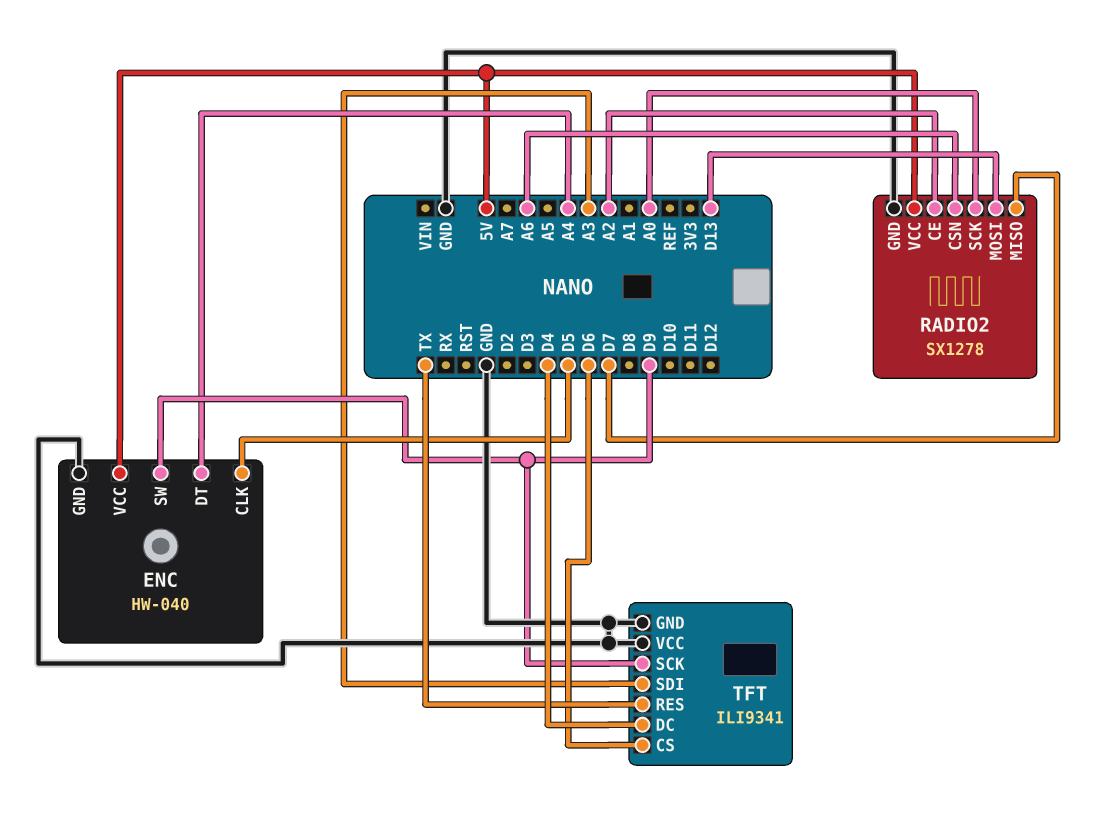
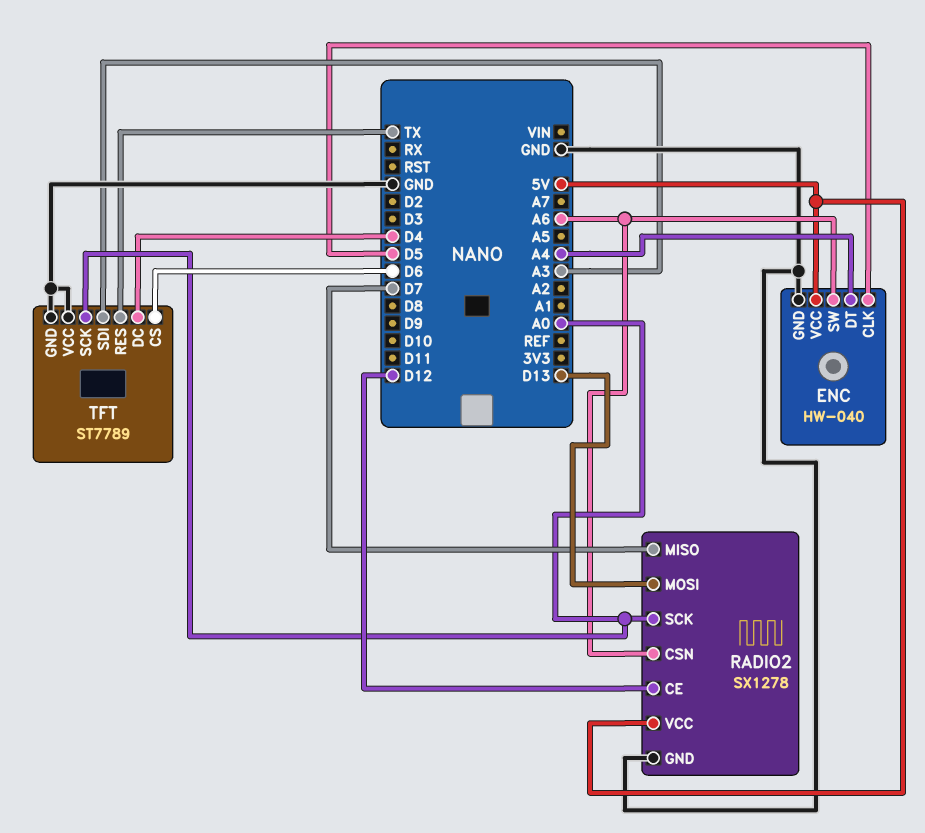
ENC pin SW: D9 -> A6
RADIO2 pin CE: A2 -> D12
TFT: ILI9341 -> ST7789
TFT pin SCK: D9 -> A0

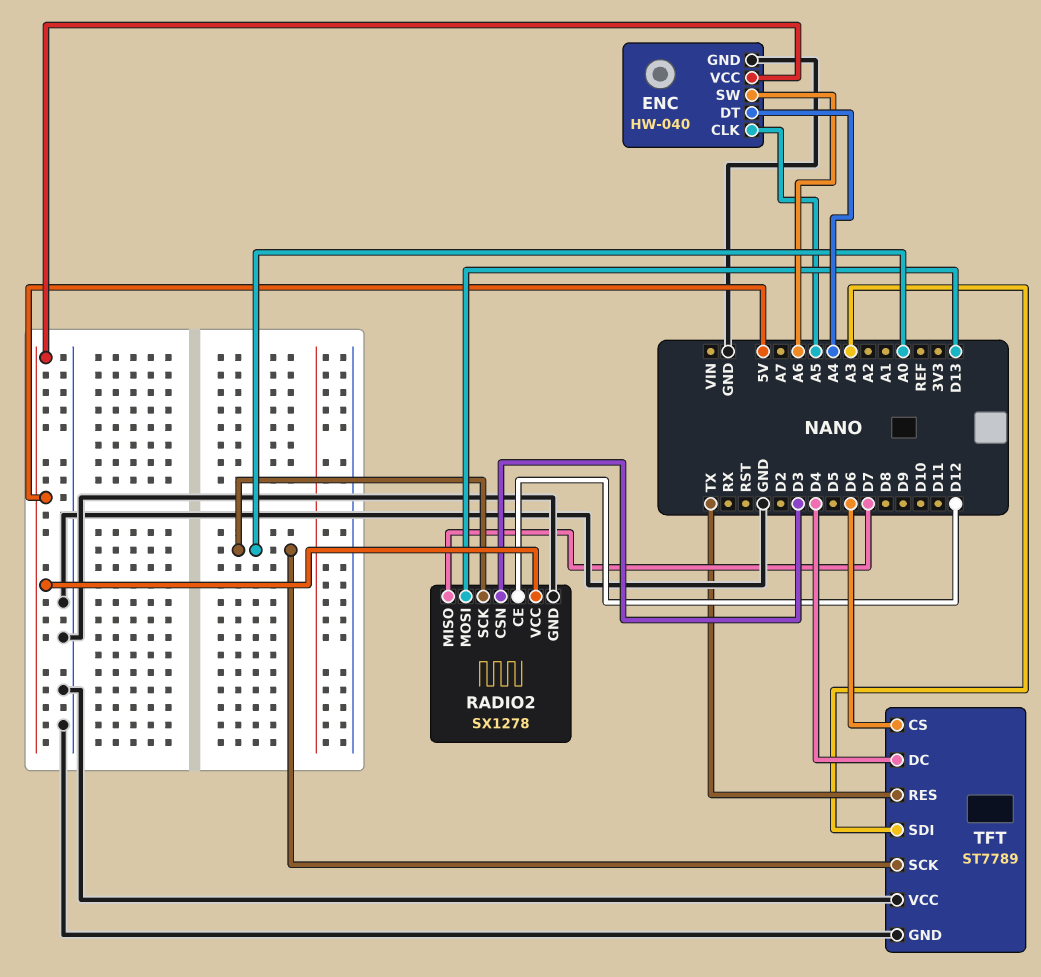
ENC pin CLK: D5 -> A5
RADIO2 pin CSN: A6 -> D3

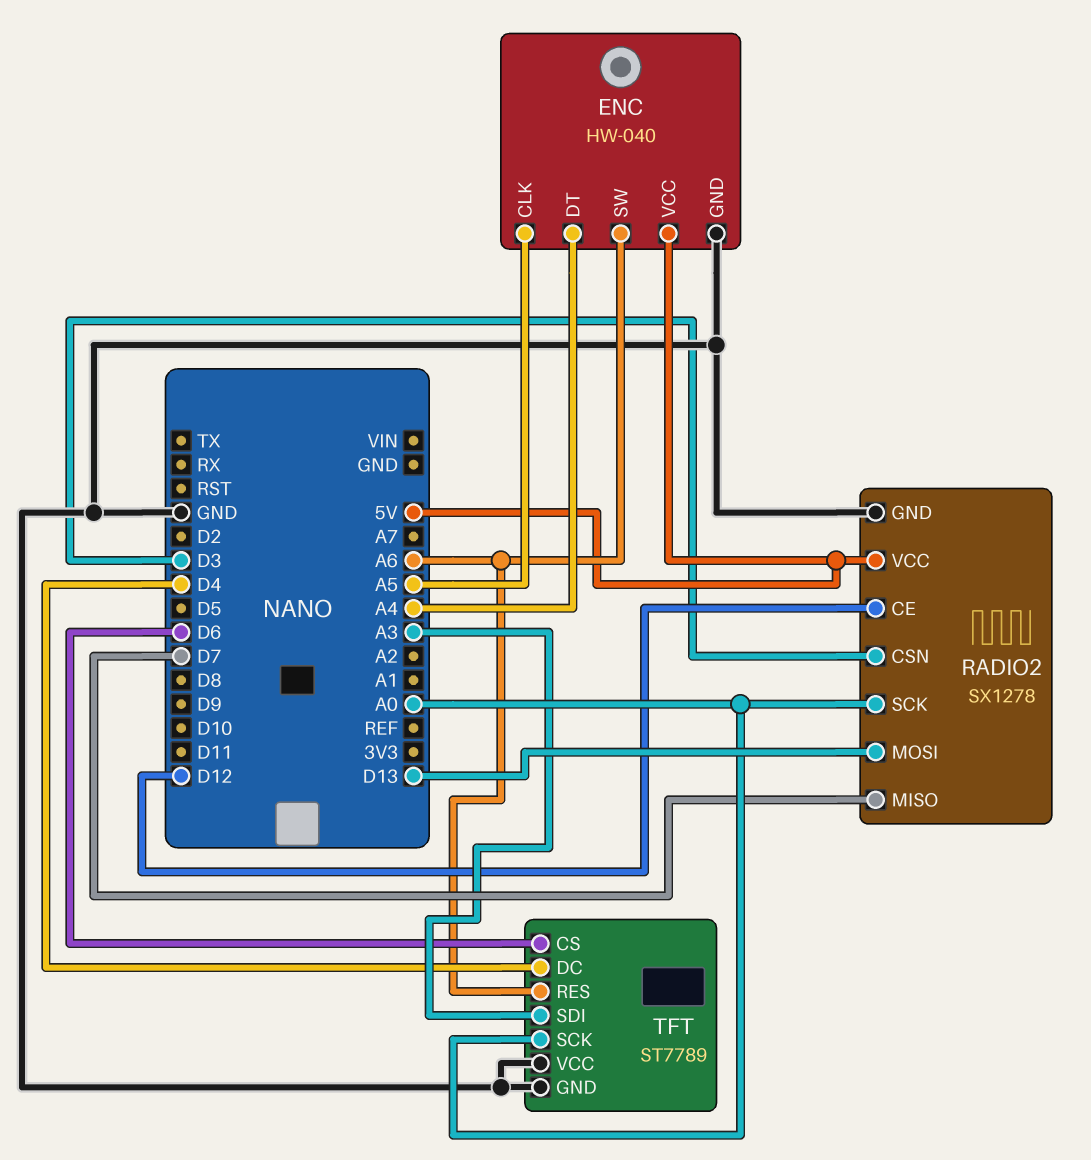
TFT pin RES: TX -> A6

